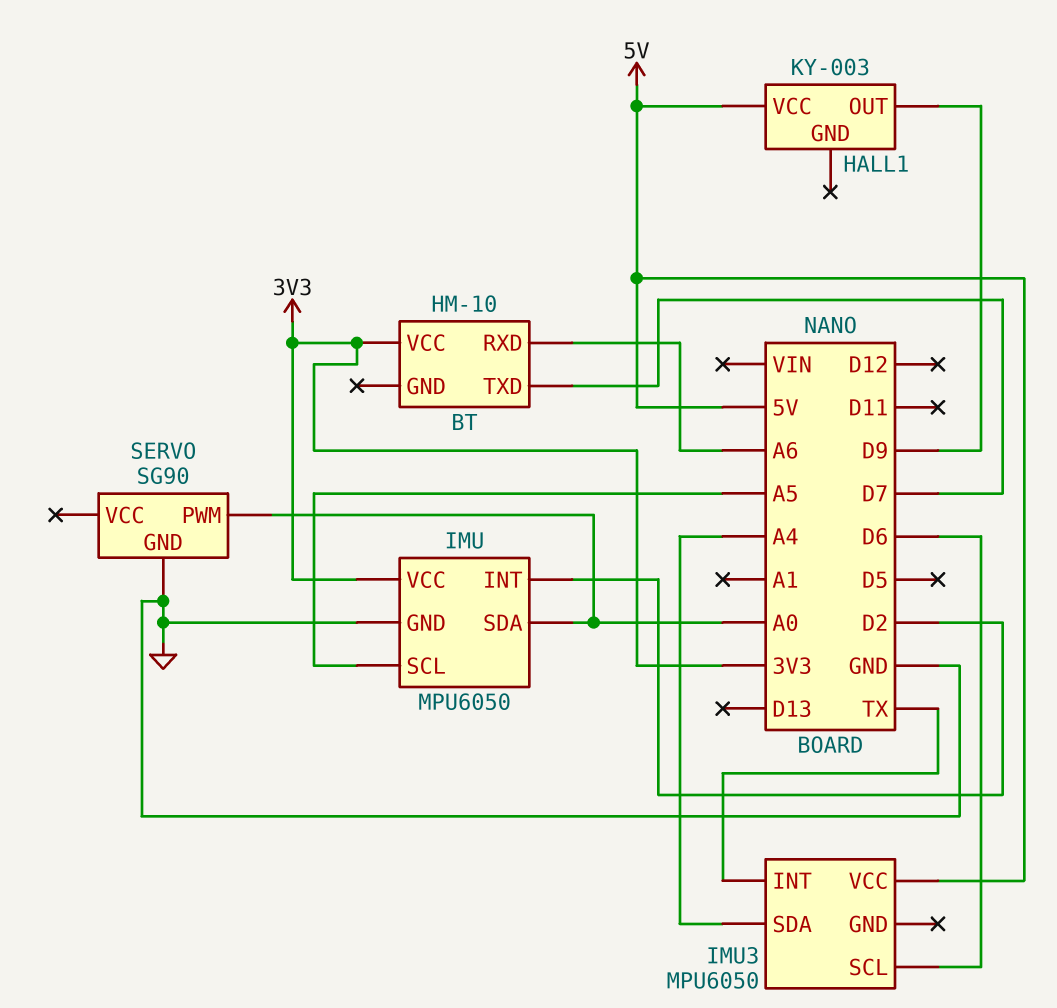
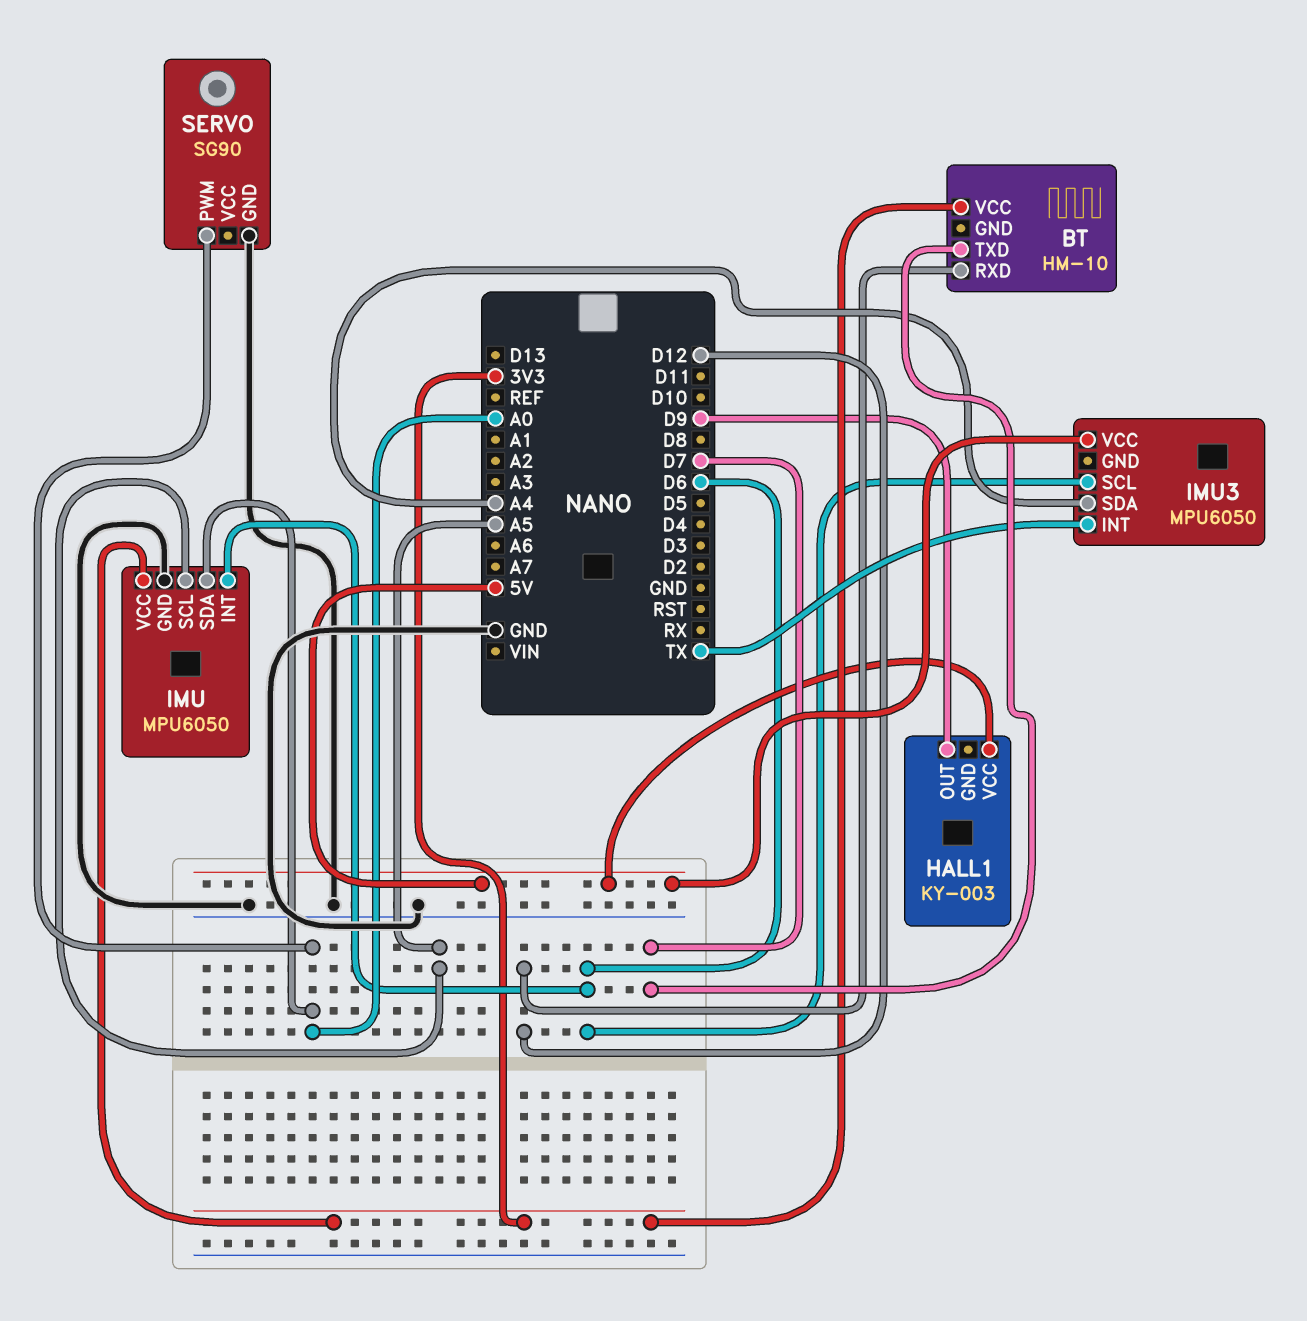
BT pin RXD: A6 -> D12
IMU pin INT: D2 -> D6

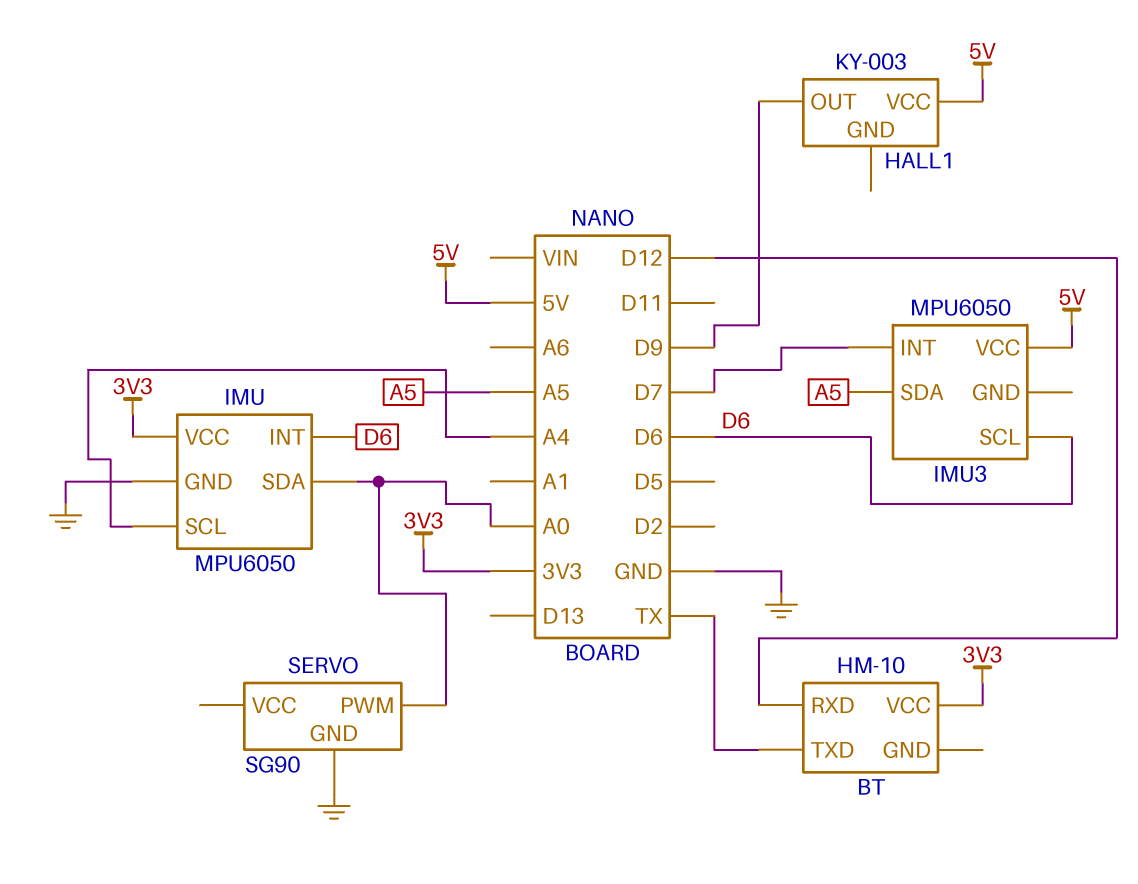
BT pin TXD: D7 -> TX
IMU pin SCL: A5 -> A4
IMU3 pin INT: TX -> D7
IMU3 pin SDA: A4 -> A5

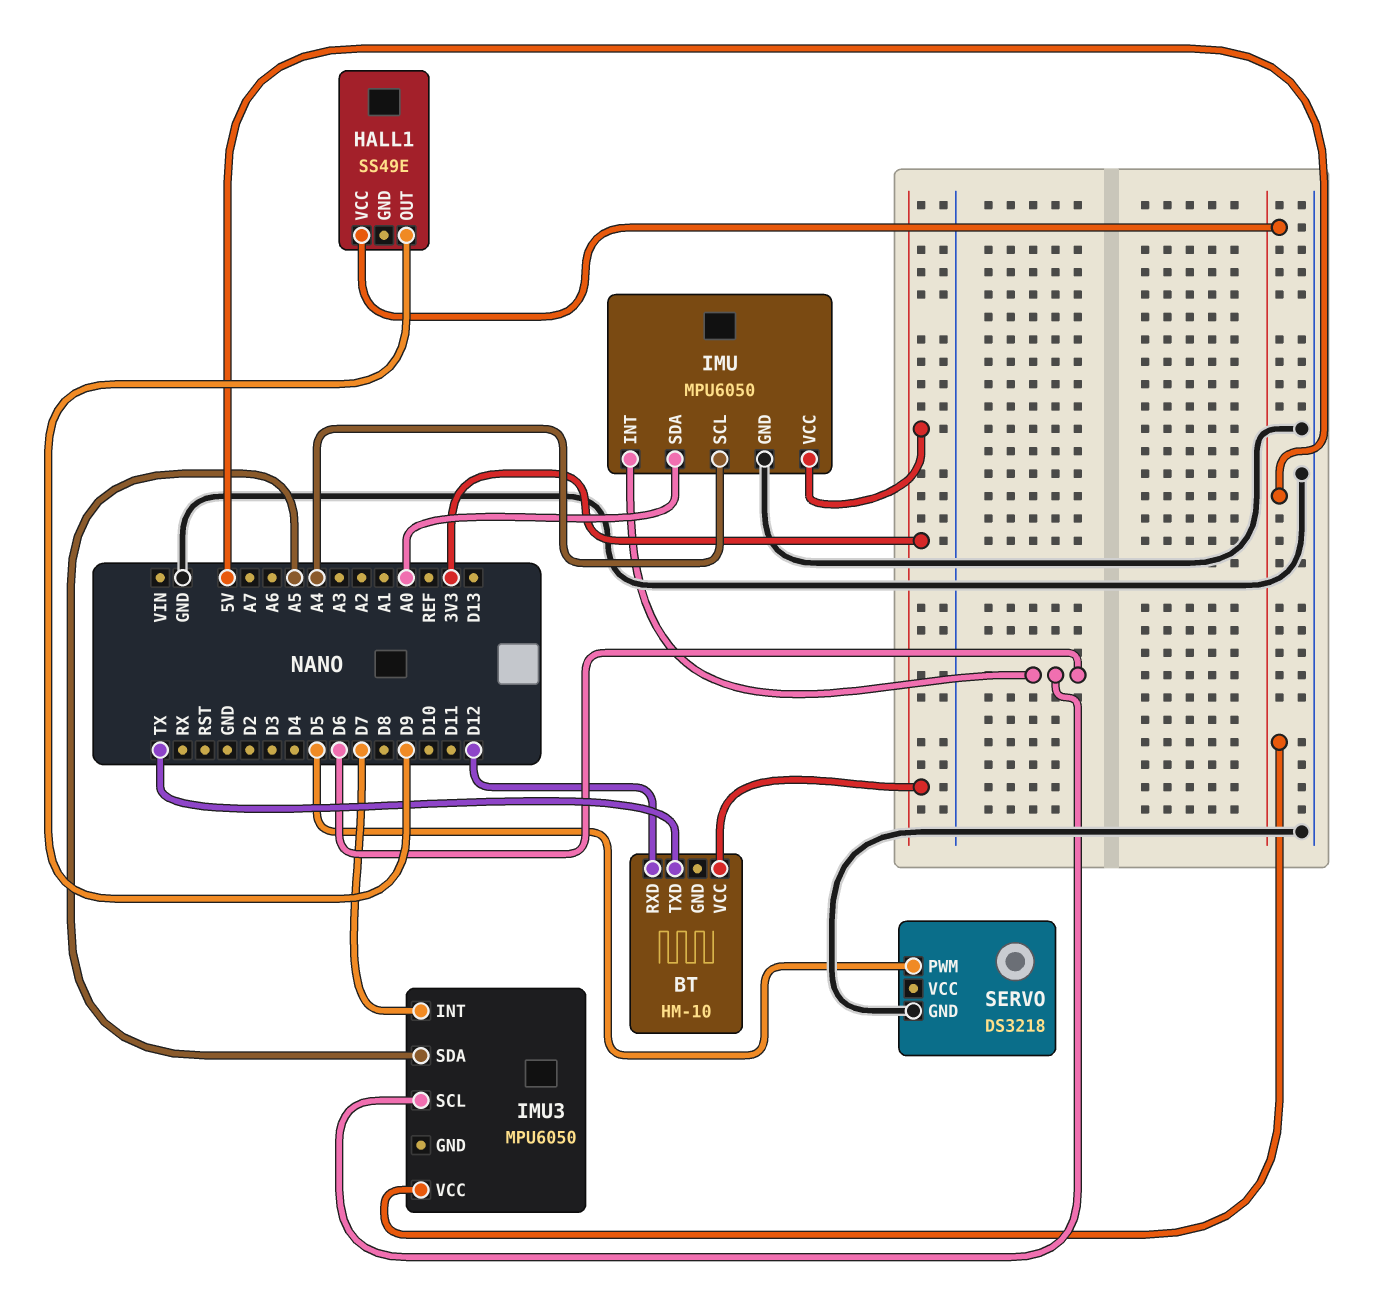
HALL1: KY-003 -> SS49E
SERVO: SG90 -> DS3218
SERVO pin PWM: A0 -> D5

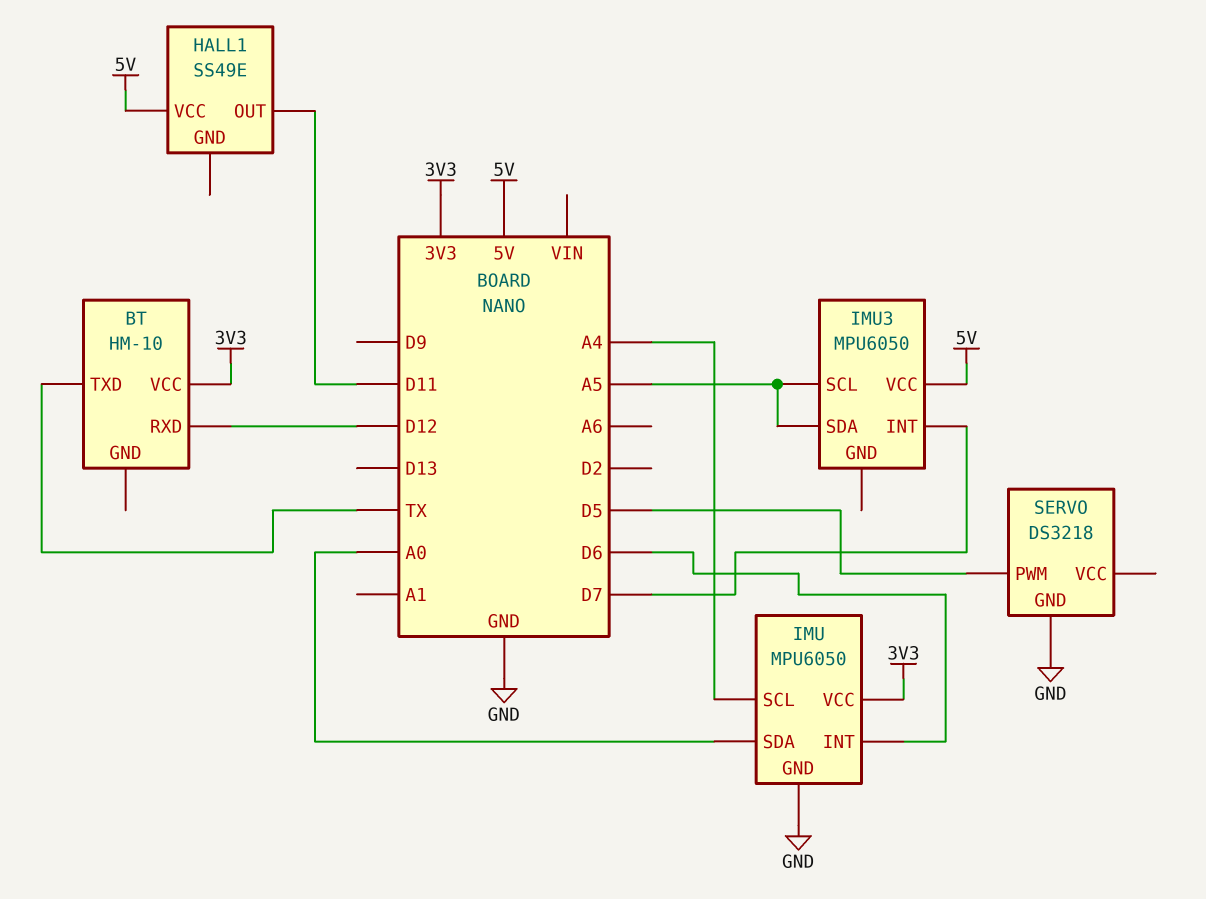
HALL1 pin OUT: D9 -> D11
IMU3 pin SCL: D6 -> A5

